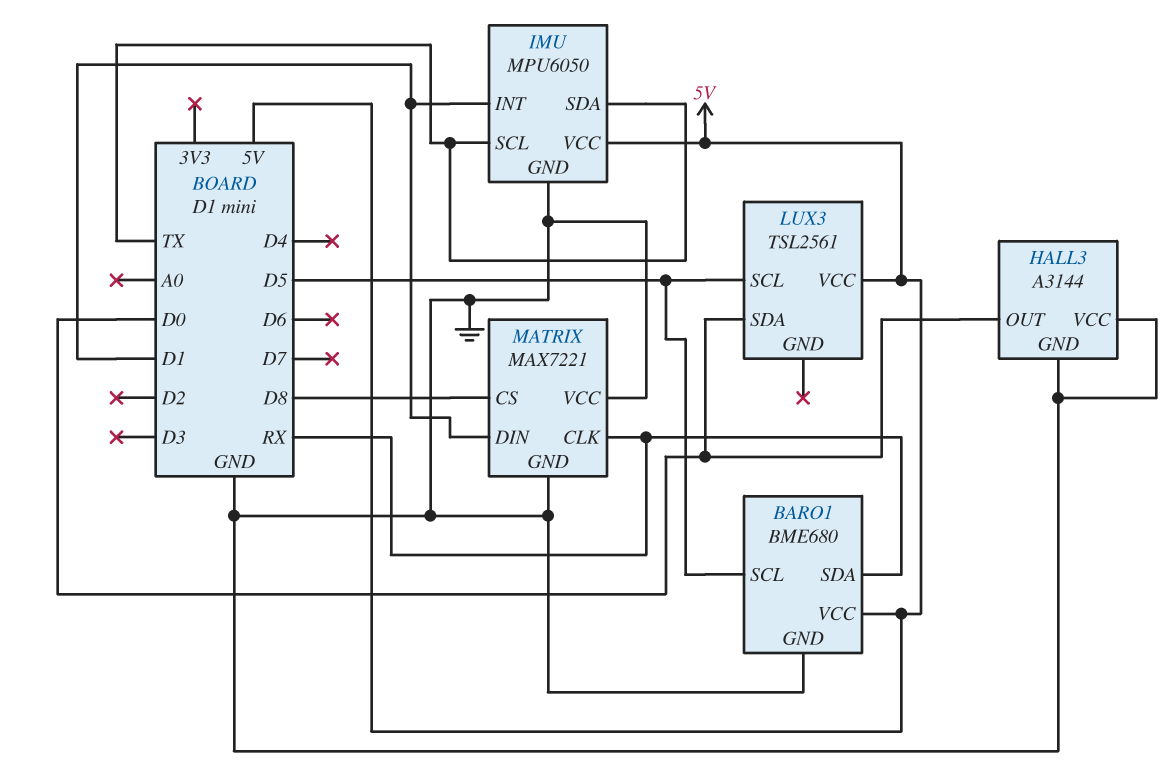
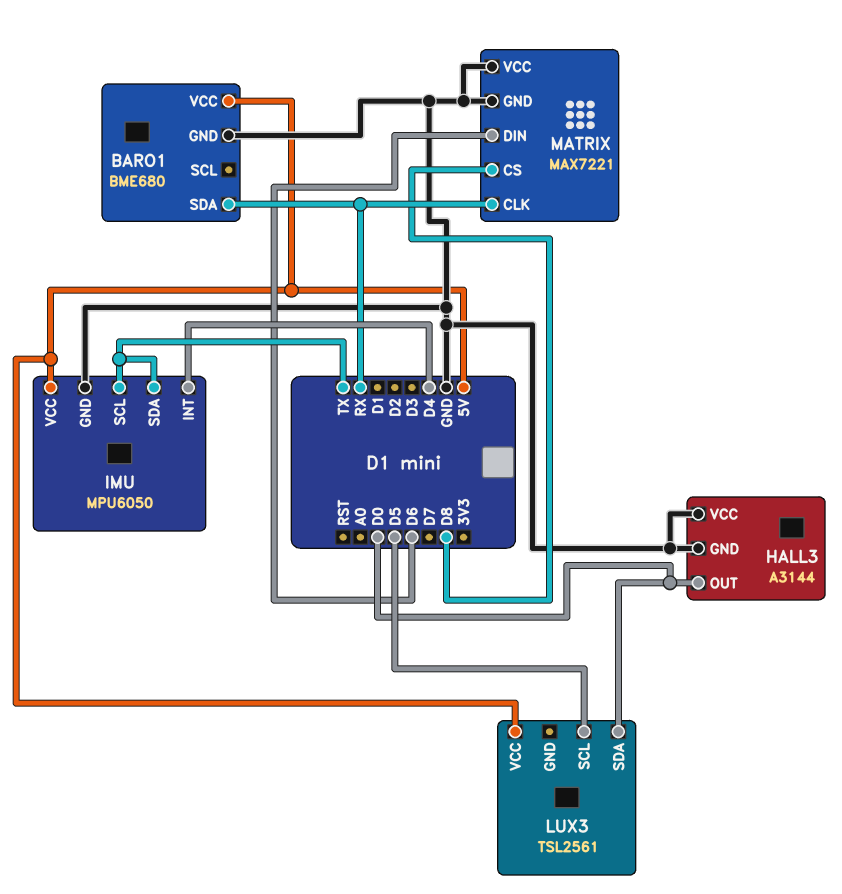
BARO1 pin SCL: D5 -> none
IMU pin INT: D1 -> D4
MATRIX pin DIN: D1 -> D6

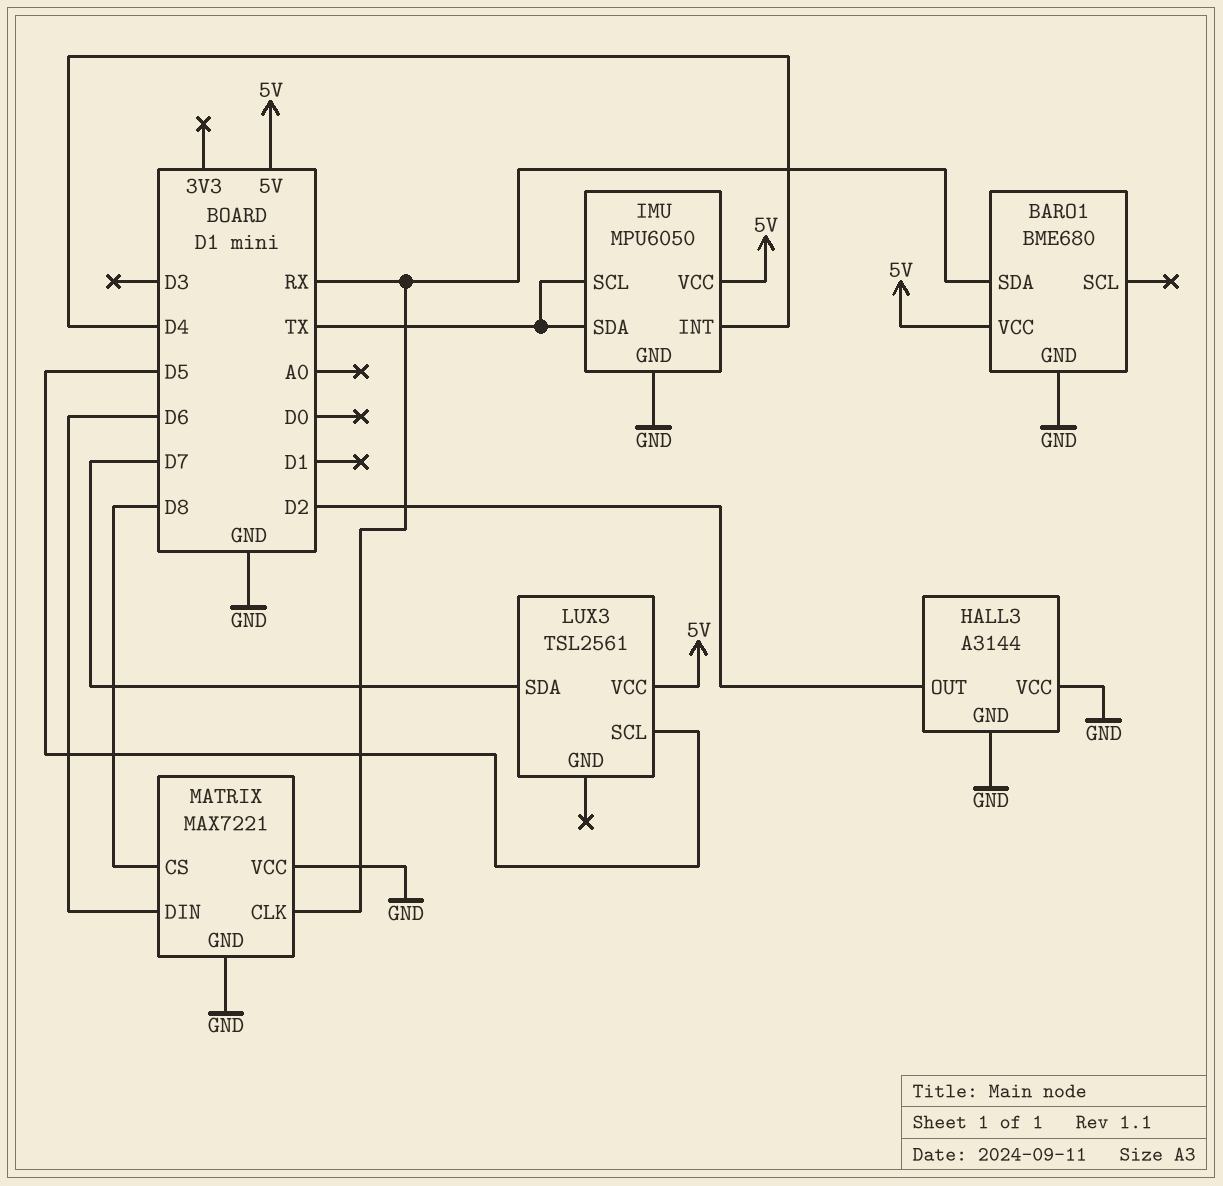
HALL3 pin OUT: D0 -> D2
LUX3 pin SDA: D0 -> D7

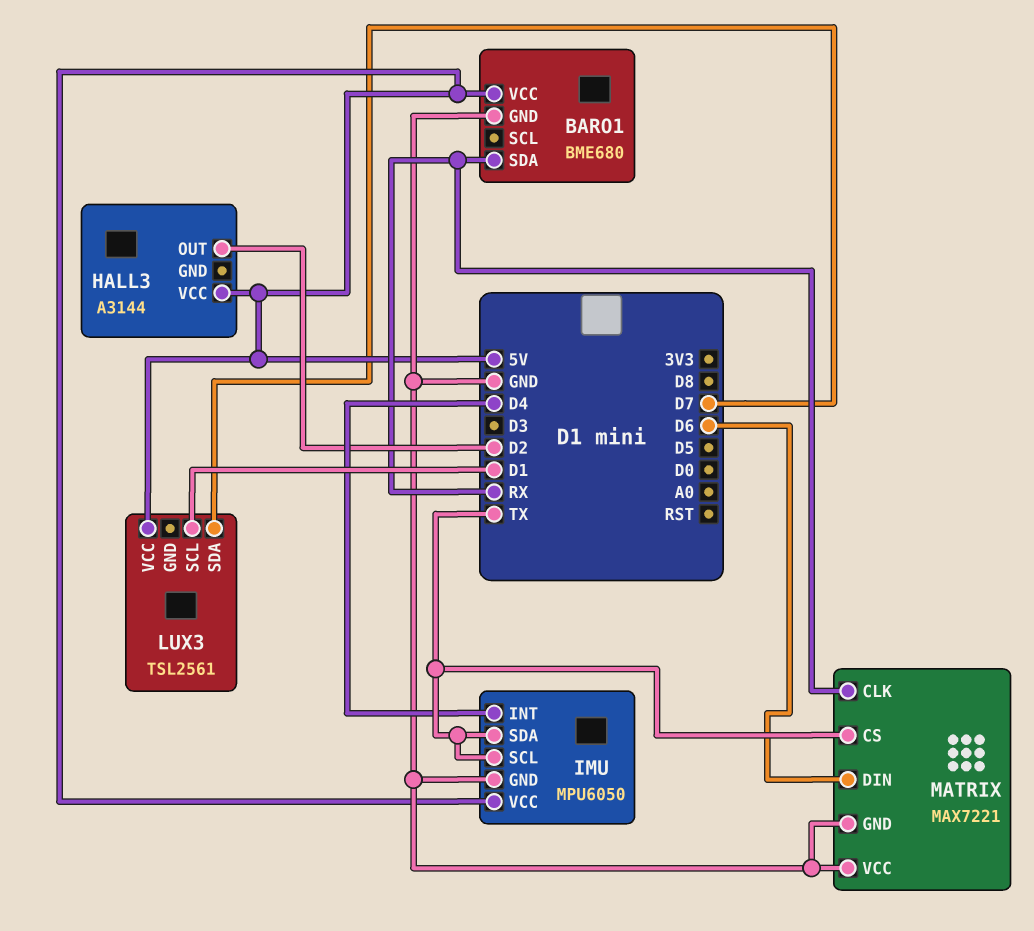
HALL3 pin GND: GND -> none
HALL3 pin VCC: GND -> 5V
LUX3 pin SCL: D5 -> D1
MATRIX pin CS: D8 -> TX

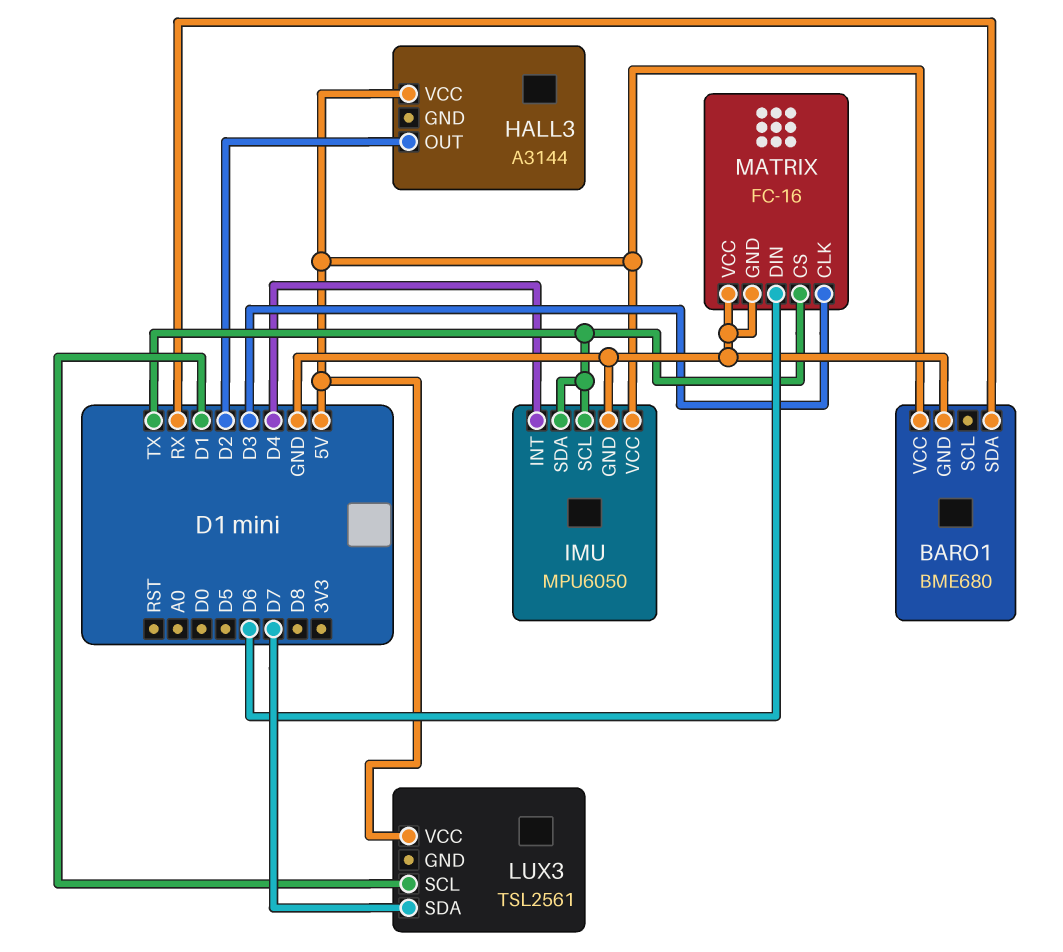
MATRIX: MAX7221 -> FC-16
MATRIX pin CLK: RX -> D3

